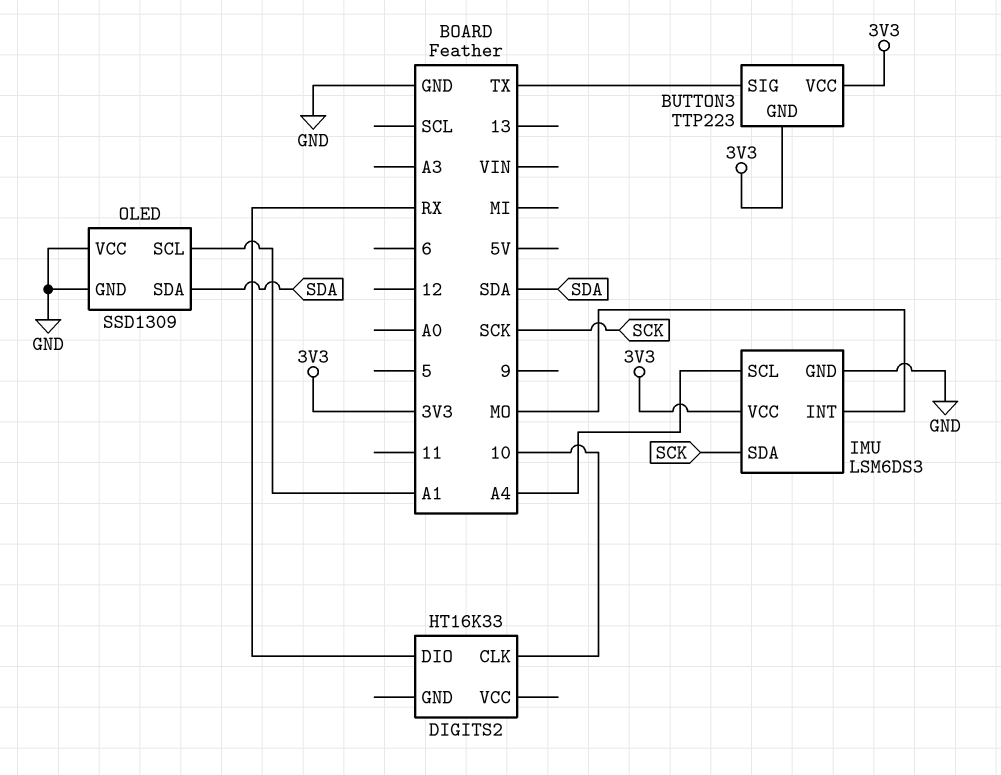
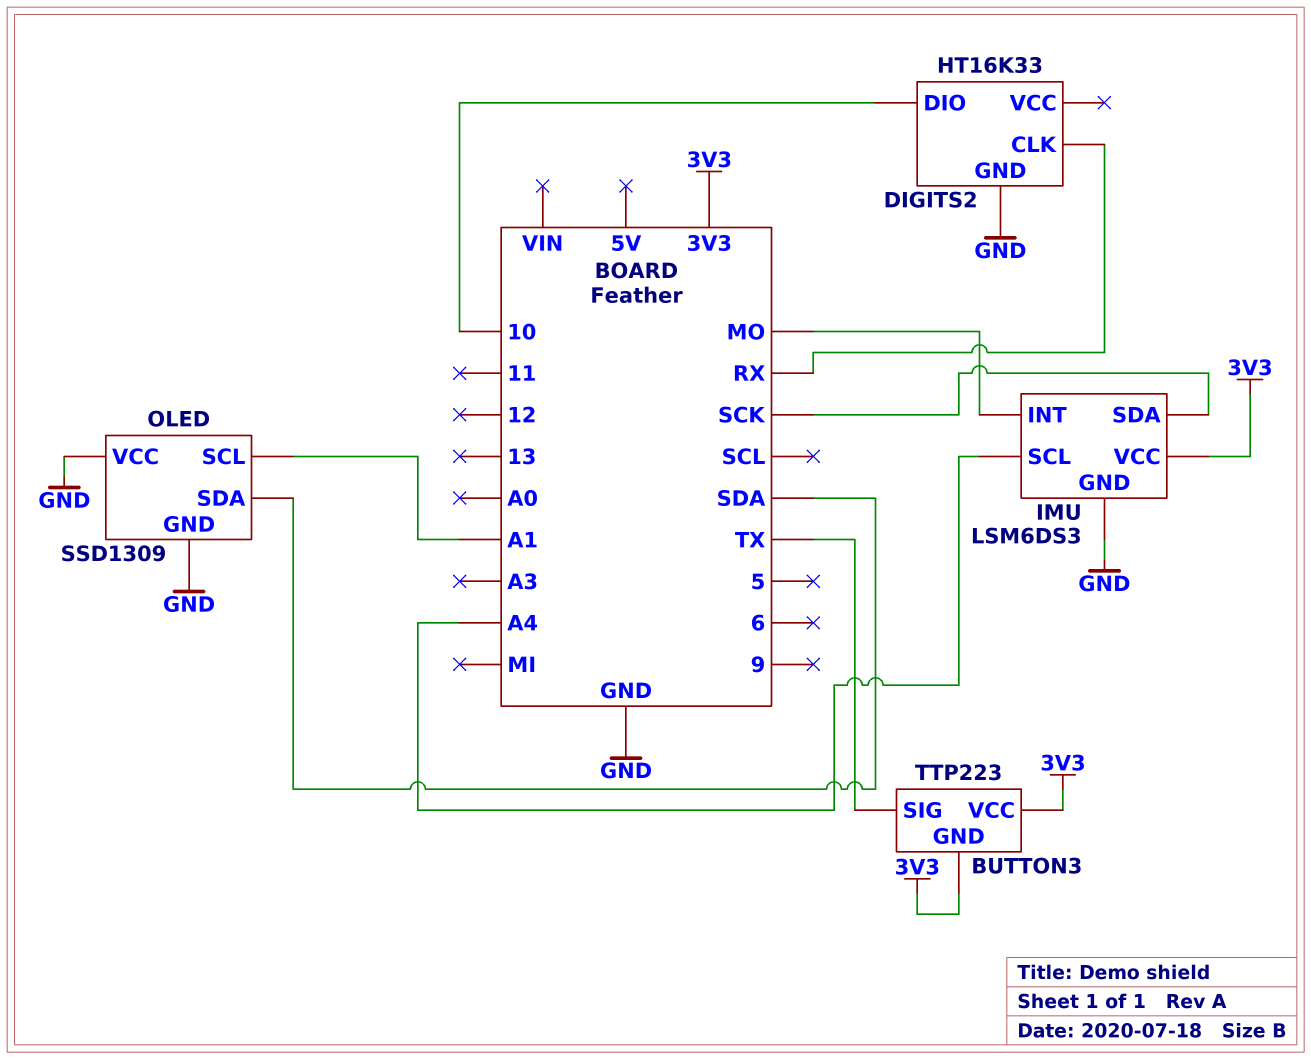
DIGITS2 pin CLK: 10 -> RX
DIGITS2 pin DIO: RX -> 10
DIGITS2 pin GND: none -> GND

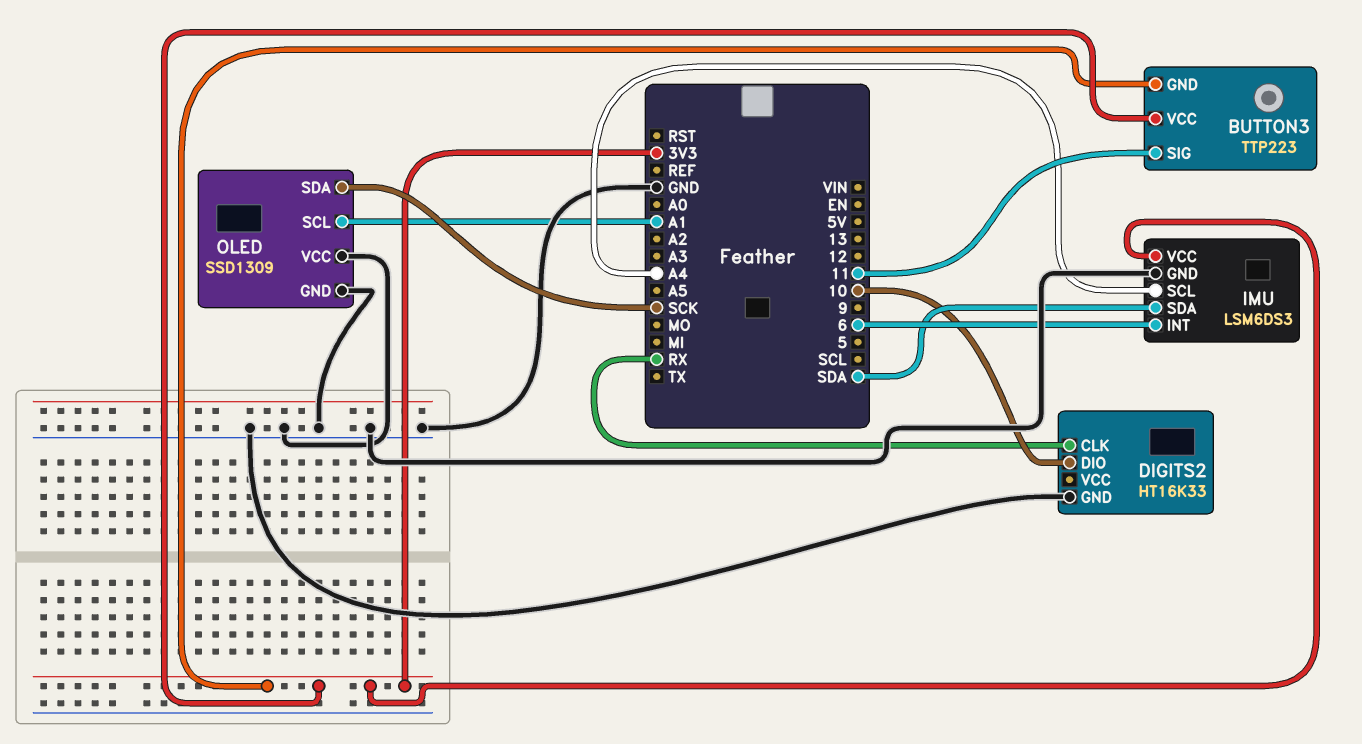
BUTTON3 pin SIG: TX -> 11
IMU pin INT: MO -> 6
IMU pin SDA: SCK -> SDA
OLED pin SDA: SDA -> SCK

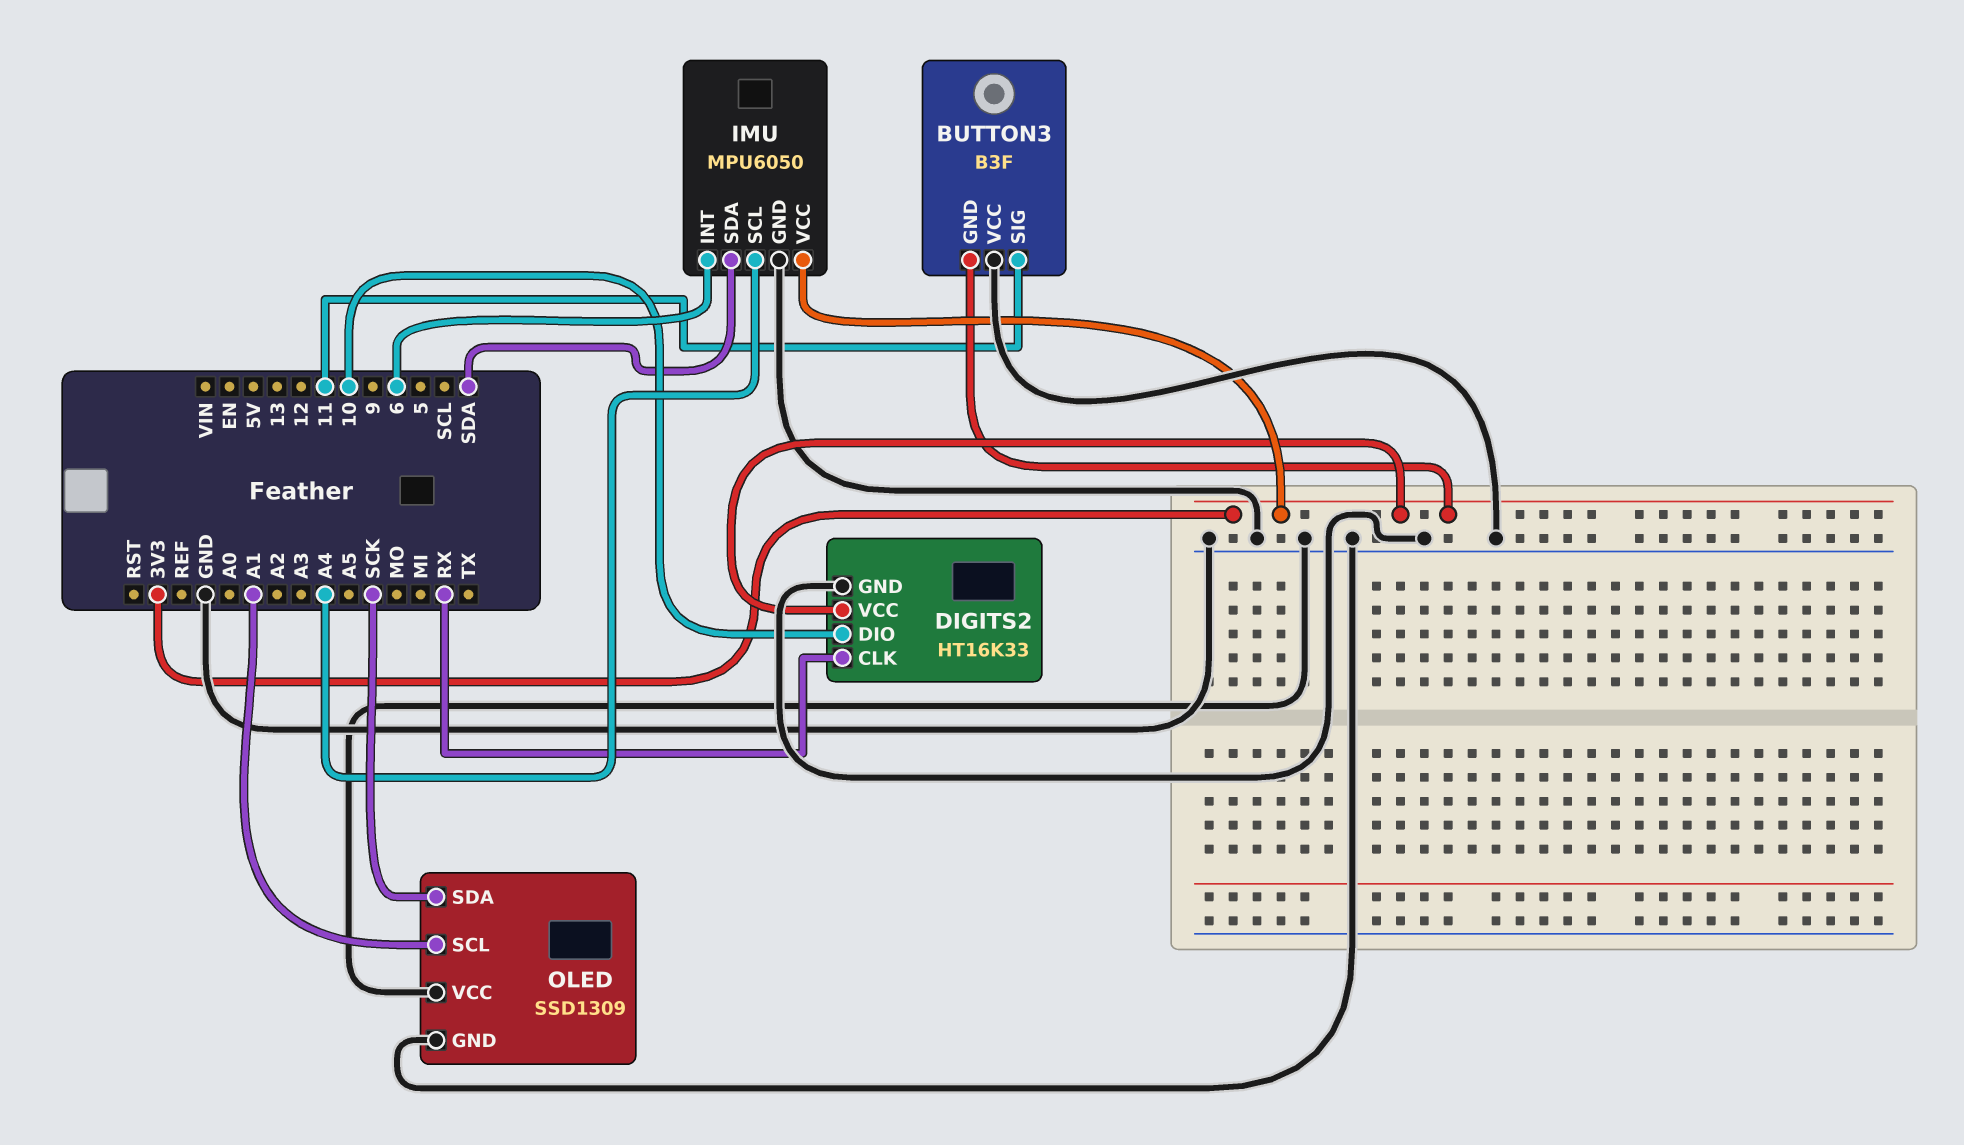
BUTTON3: TTP223 -> B3F
BUTTON3 pin VCC: 3V3 -> GND
DIGITS2 pin VCC: none -> 3V3
IMU: LSM6DS3 -> MPU6050

